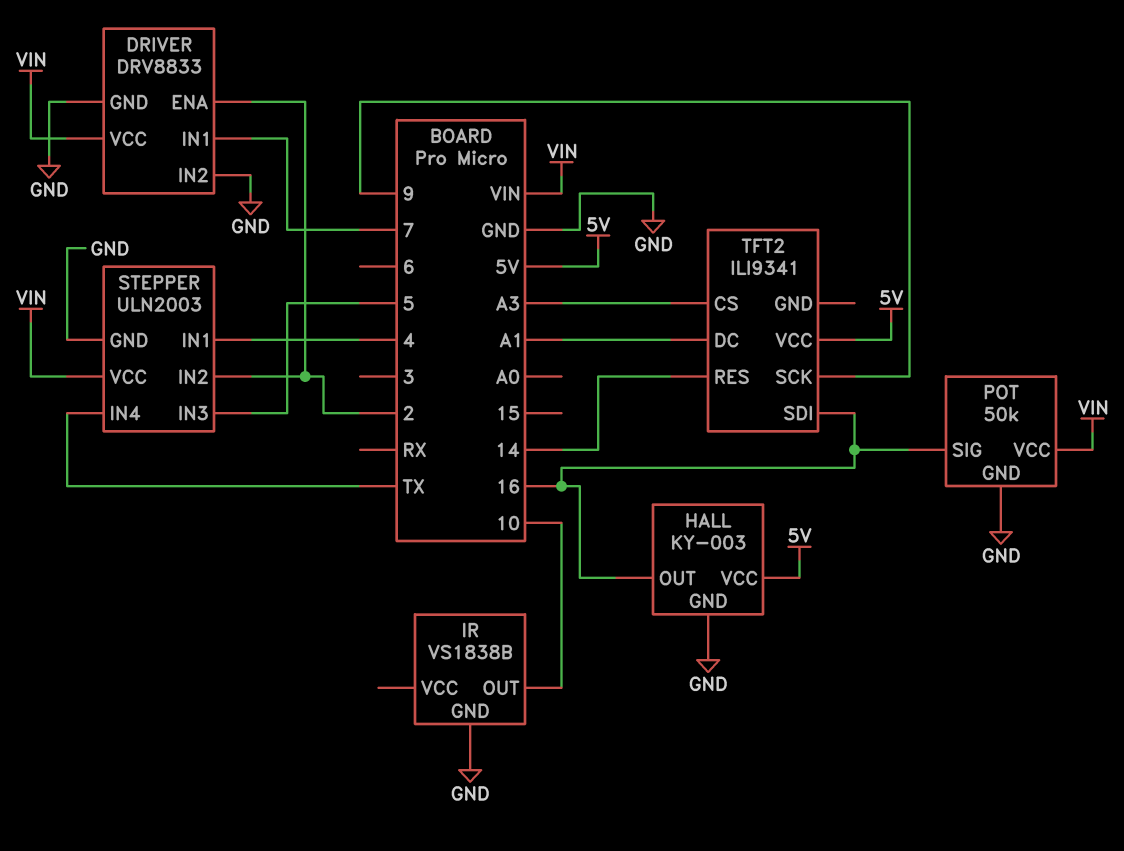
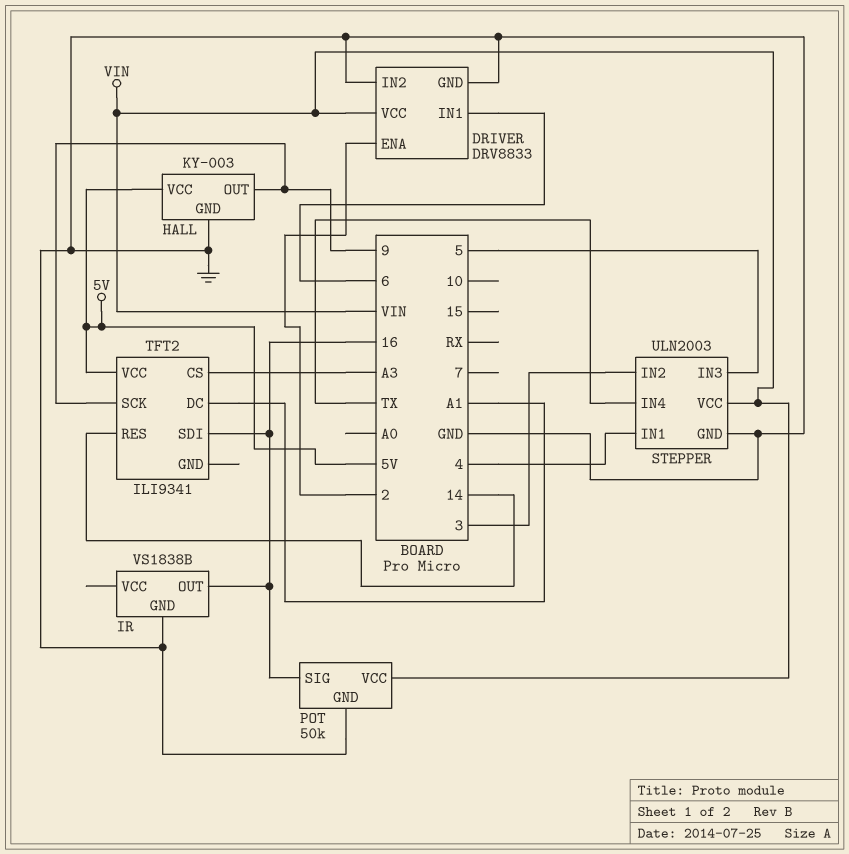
DRIVER pin IN1: 7 -> 6
HALL pin OUT: 16 -> 9
IR pin OUT: 10 -> 16
STEPPER pin IN2: 2 -> 3

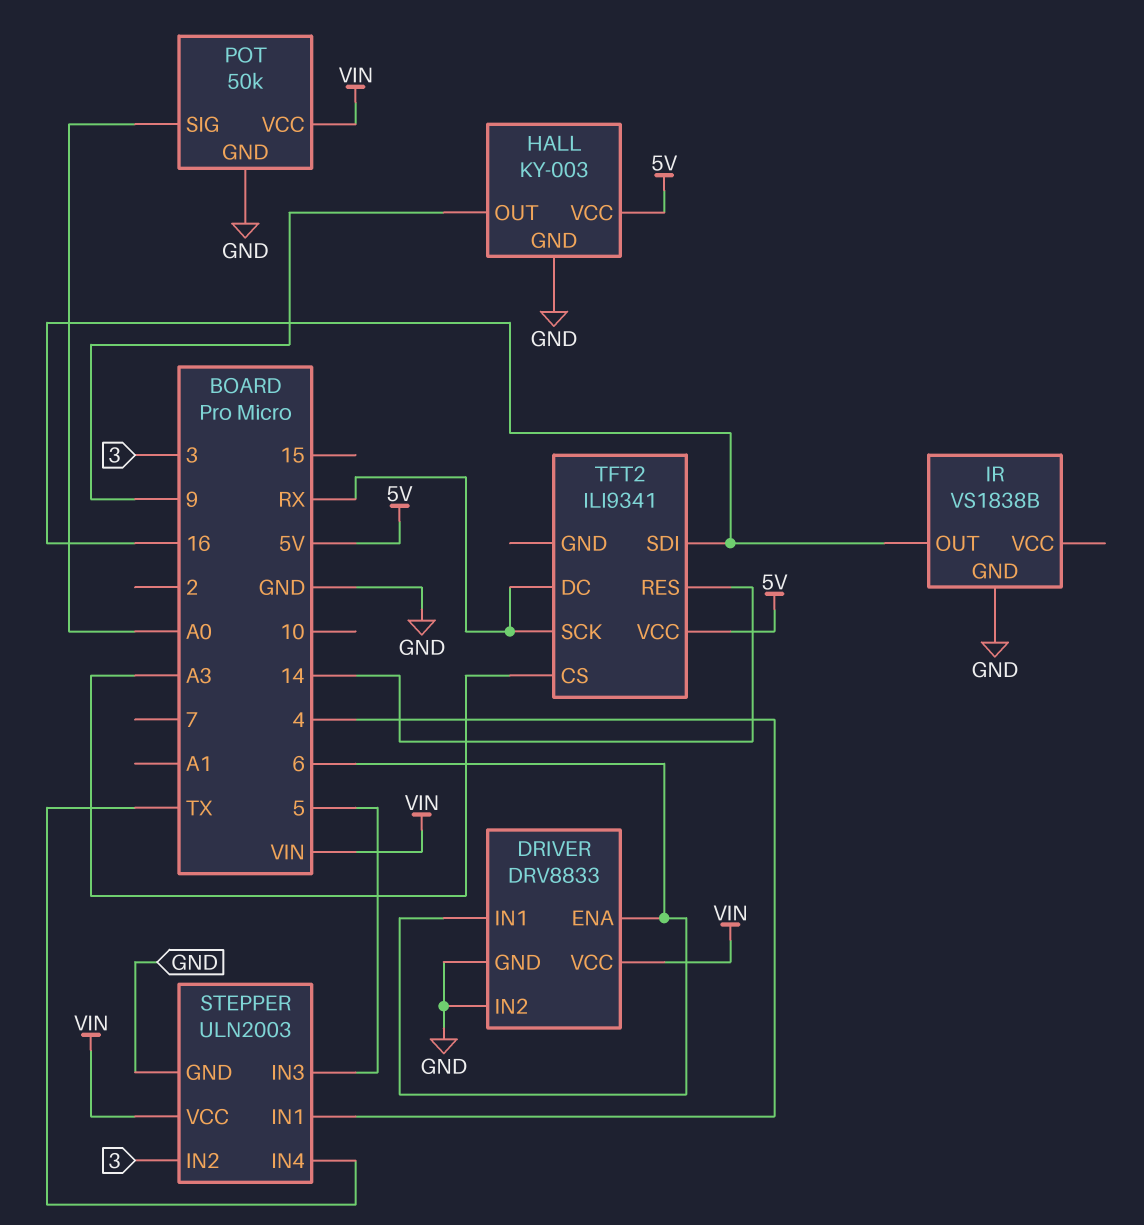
DRIVER pin ENA: 2 -> 6
POT pin SIG: 16 -> A0
TFT2 pin DC: A1 -> RX
TFT2 pin SCK: 9 -> RX

